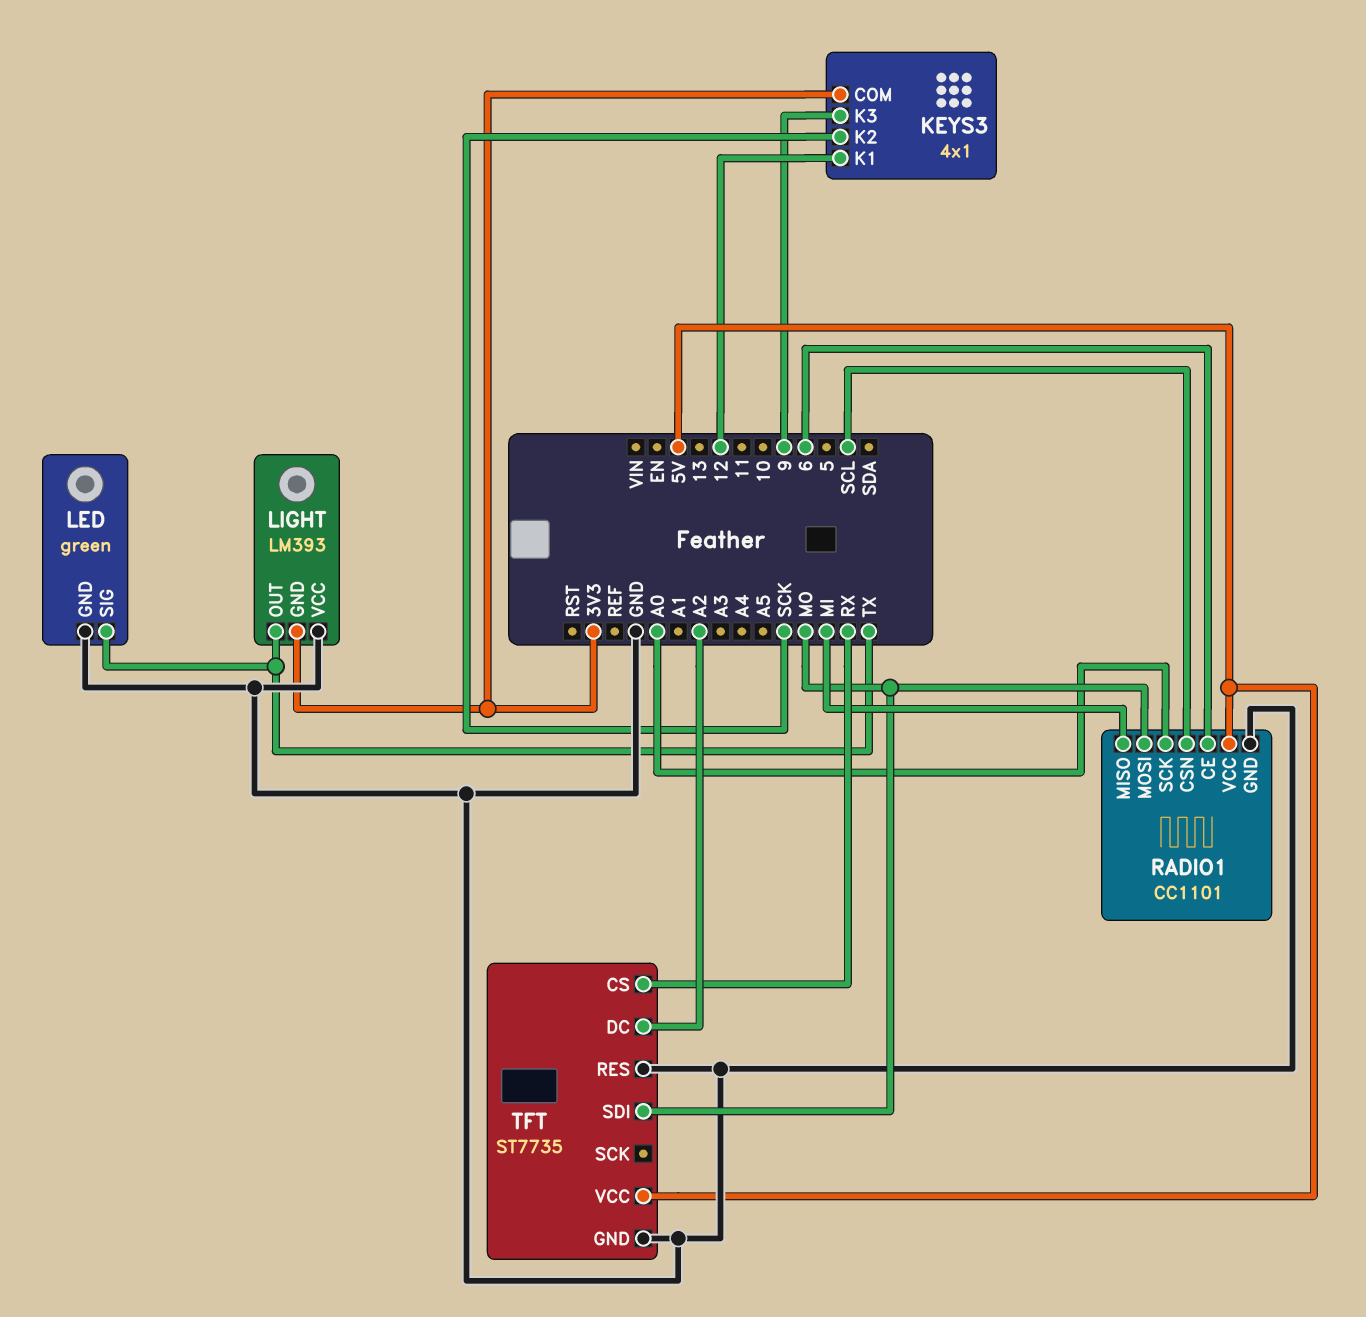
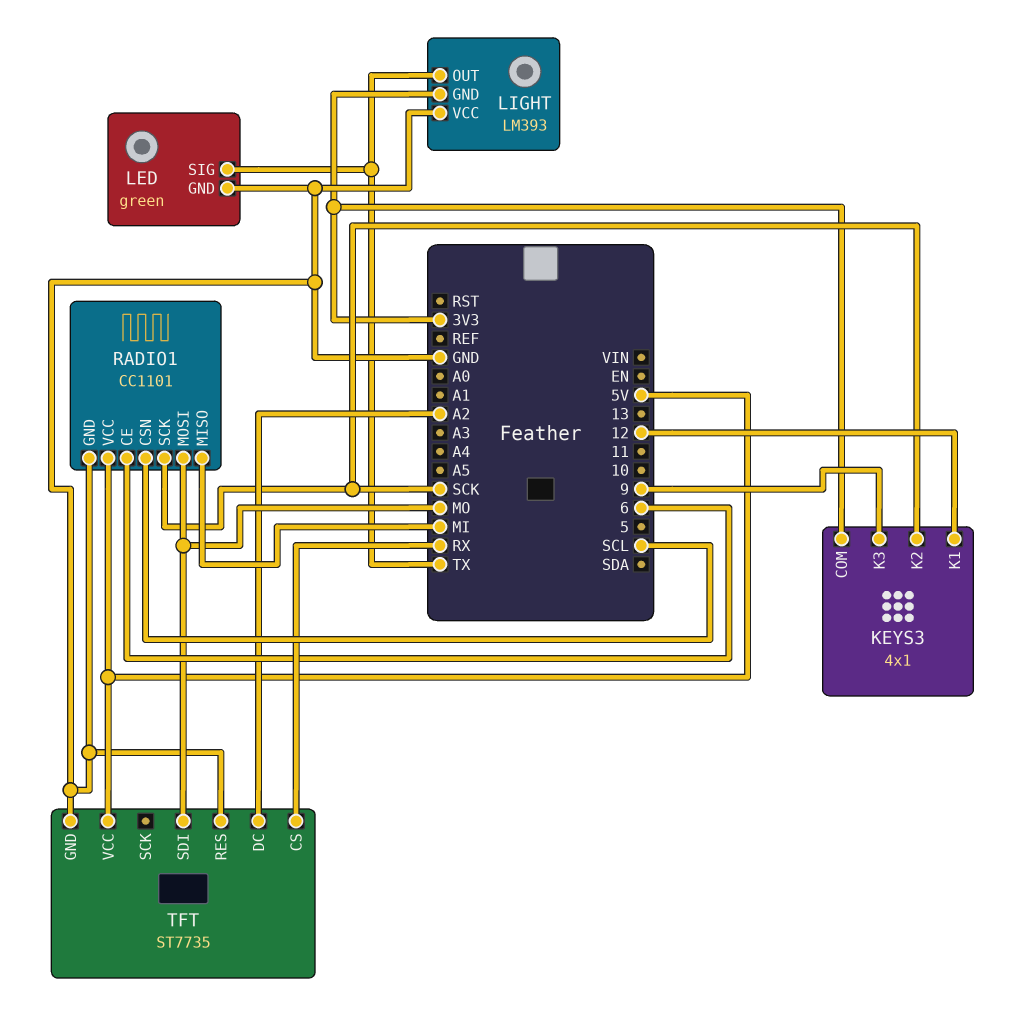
RADIO1 pin SCK: A0 -> SCK

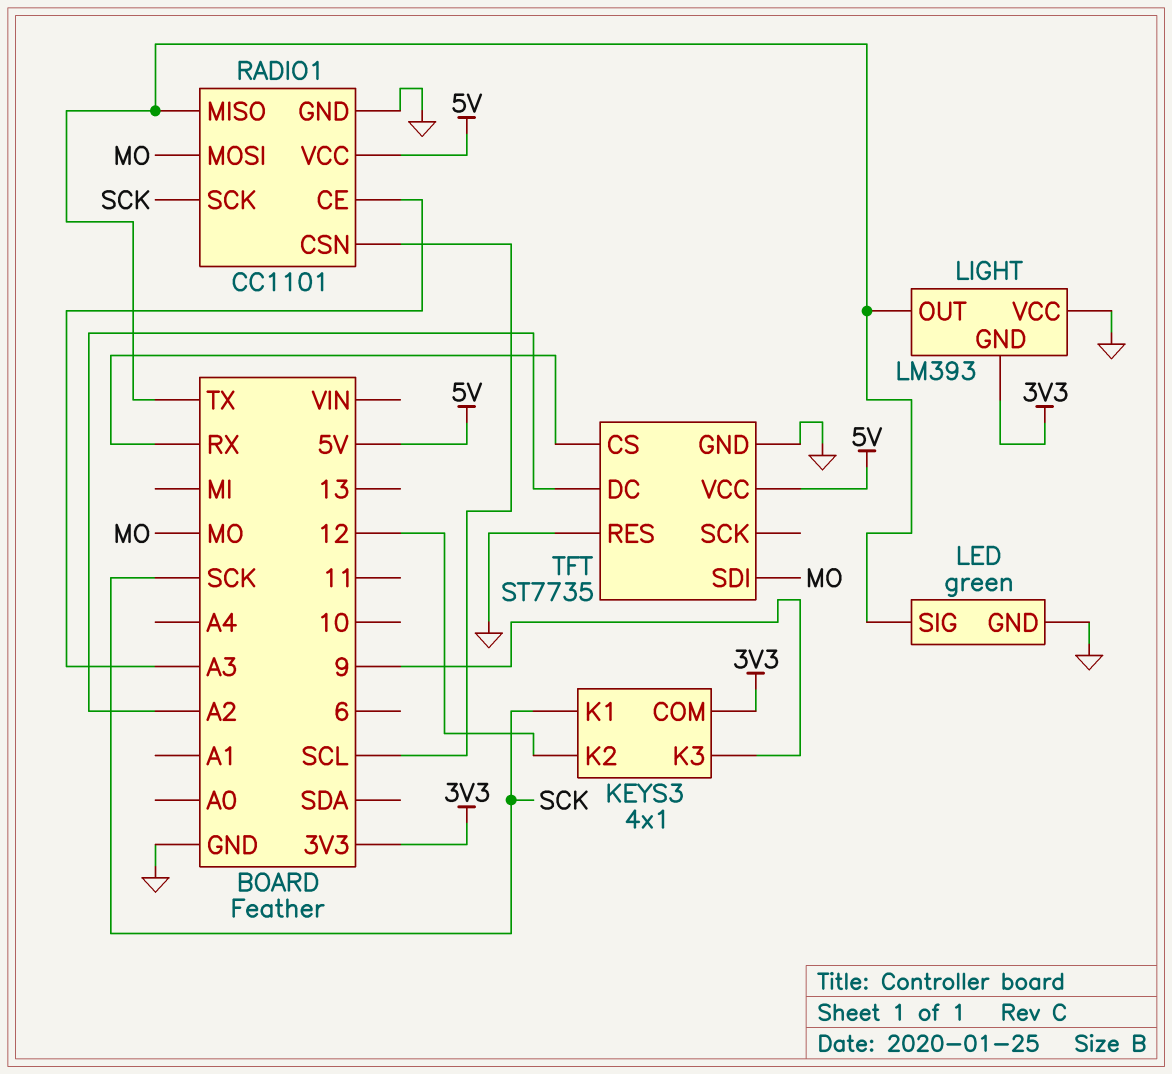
KEYS3 pin K1: 12 -> SCK
KEYS3 pin K2: SCK -> 12
RADIO1 pin CE: 6 -> A3
RADIO1 pin MISO: MI -> TX

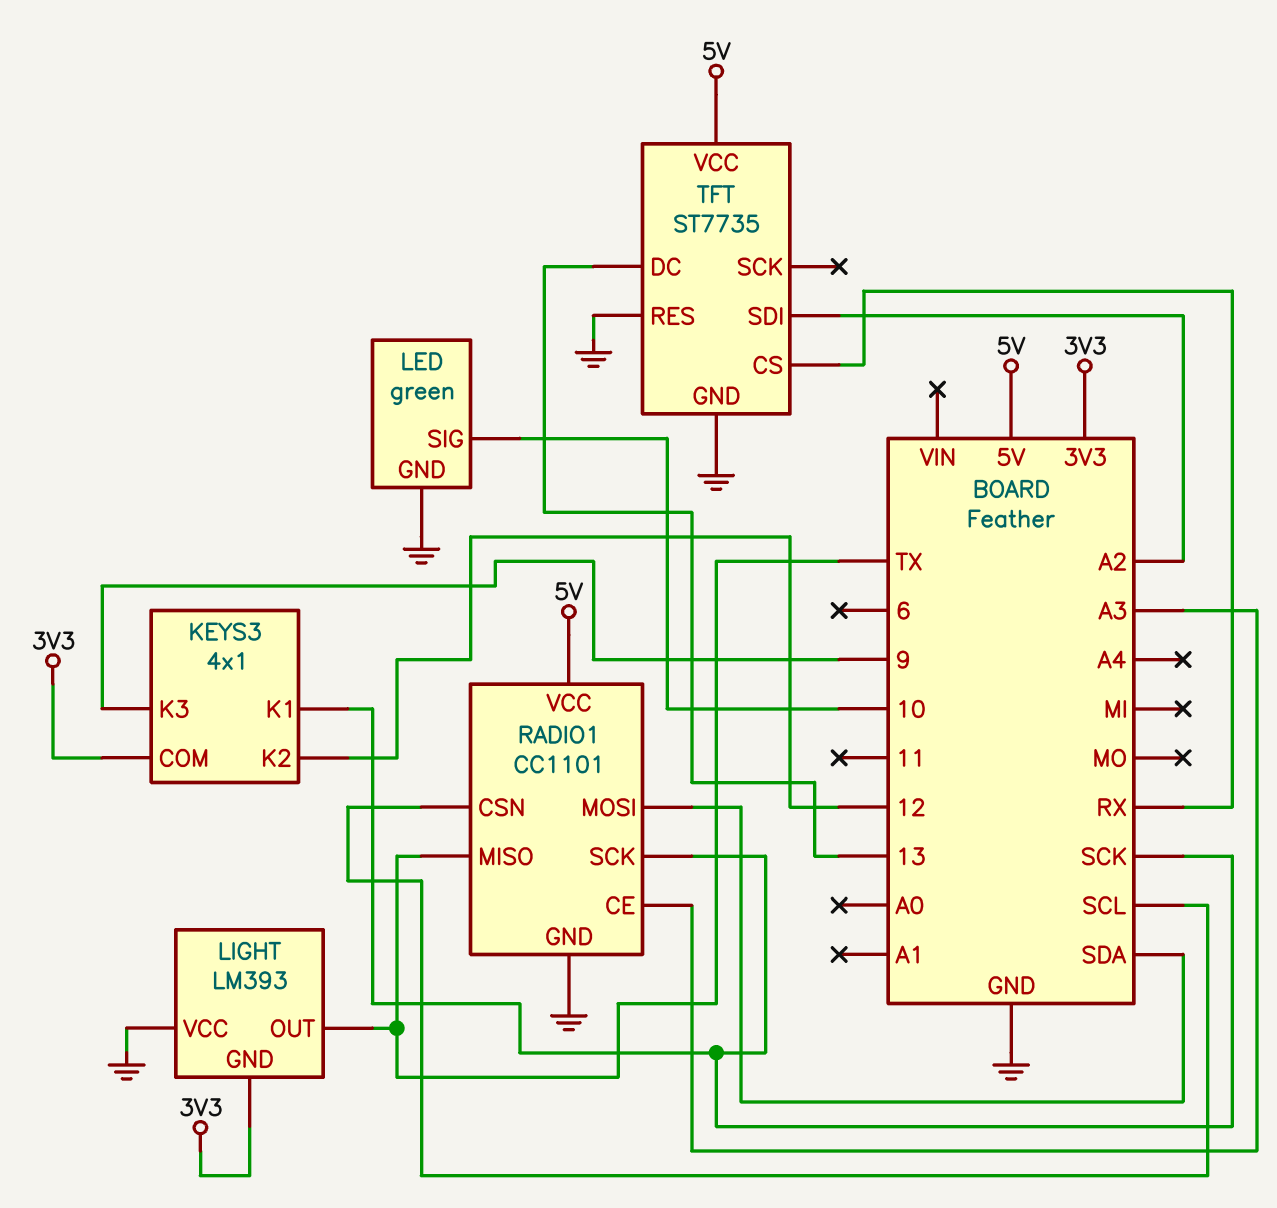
LED pin SIG: TX -> 10
RADIO1 pin MOSI: MO -> SDA
TFT pin DC: A2 -> 13
TFT pin SDI: MO -> A2

